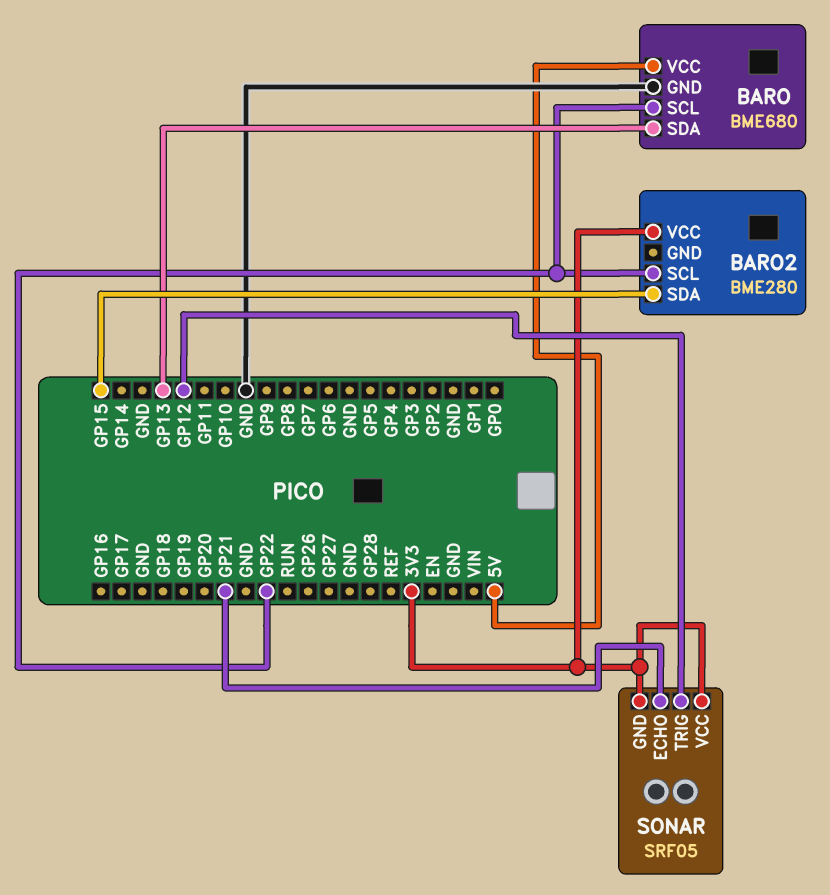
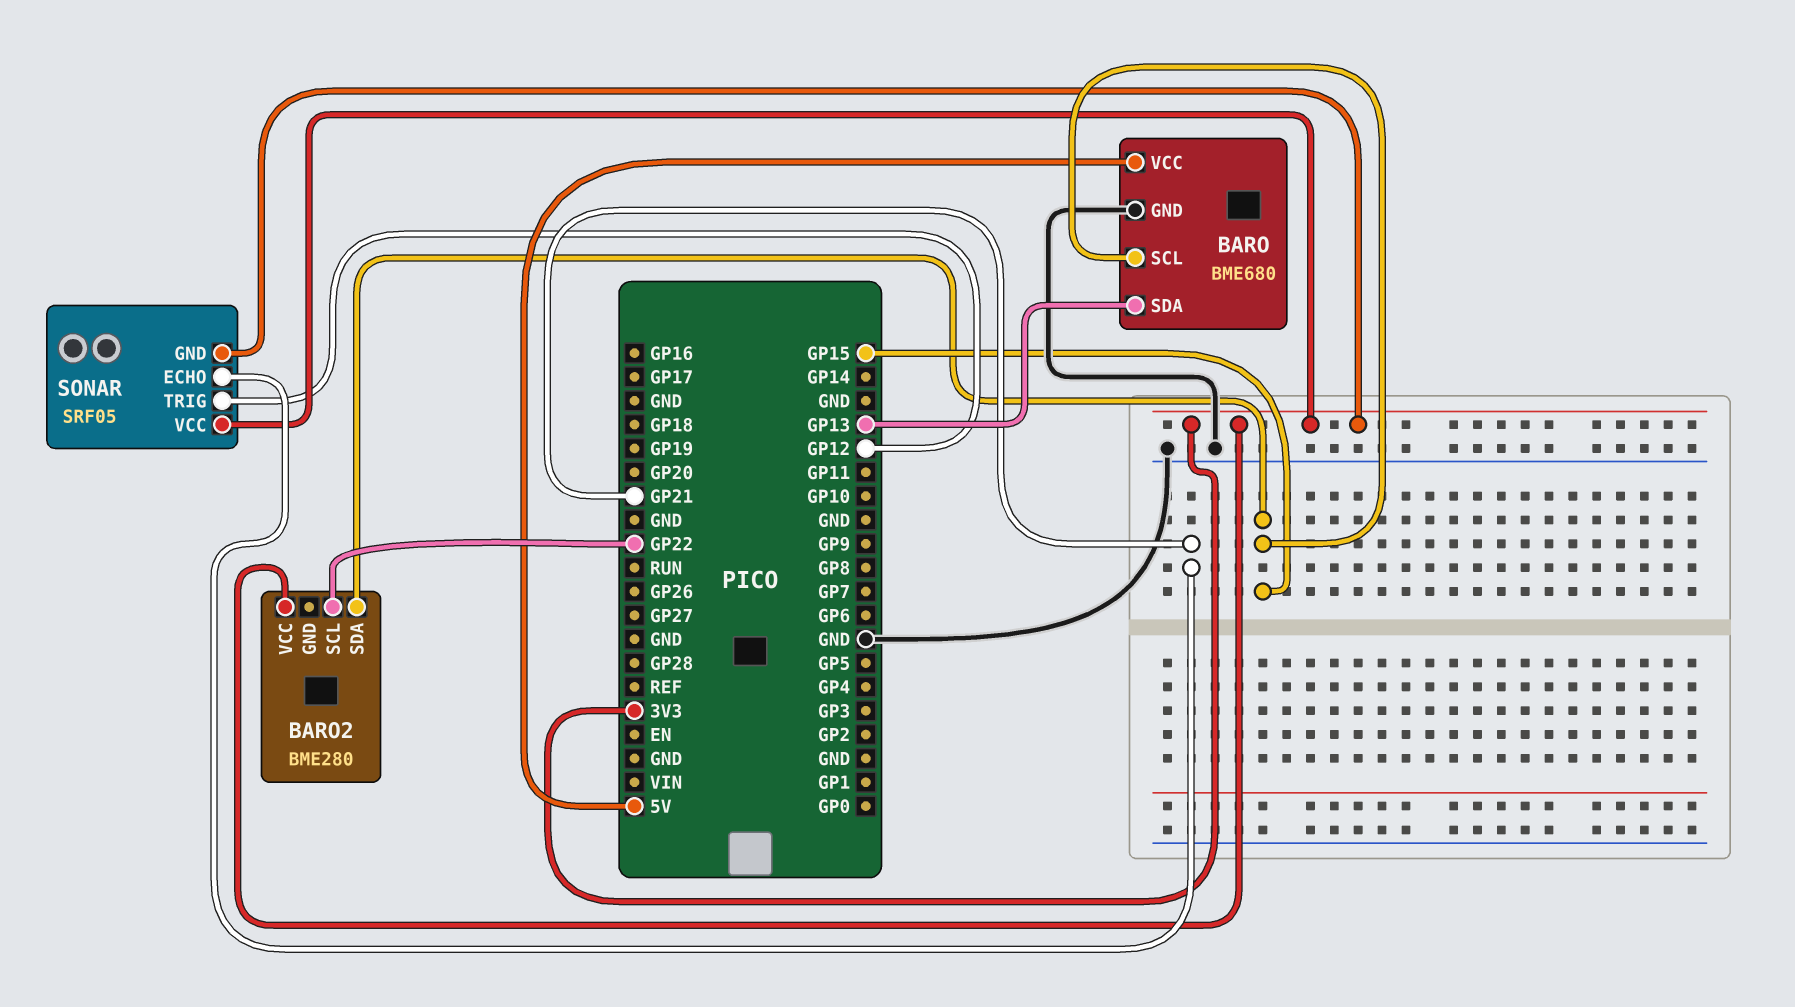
BARO pin SCL: GP22 -> GP15

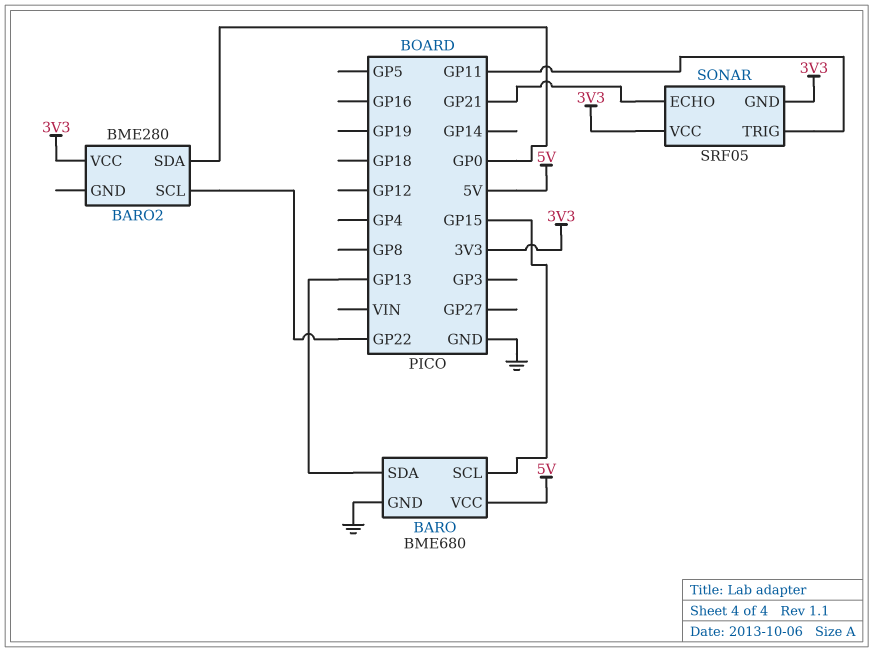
BARO2 pin SDA: GP15 -> GP0
SONAR pin TRIG: GP12 -> GP11

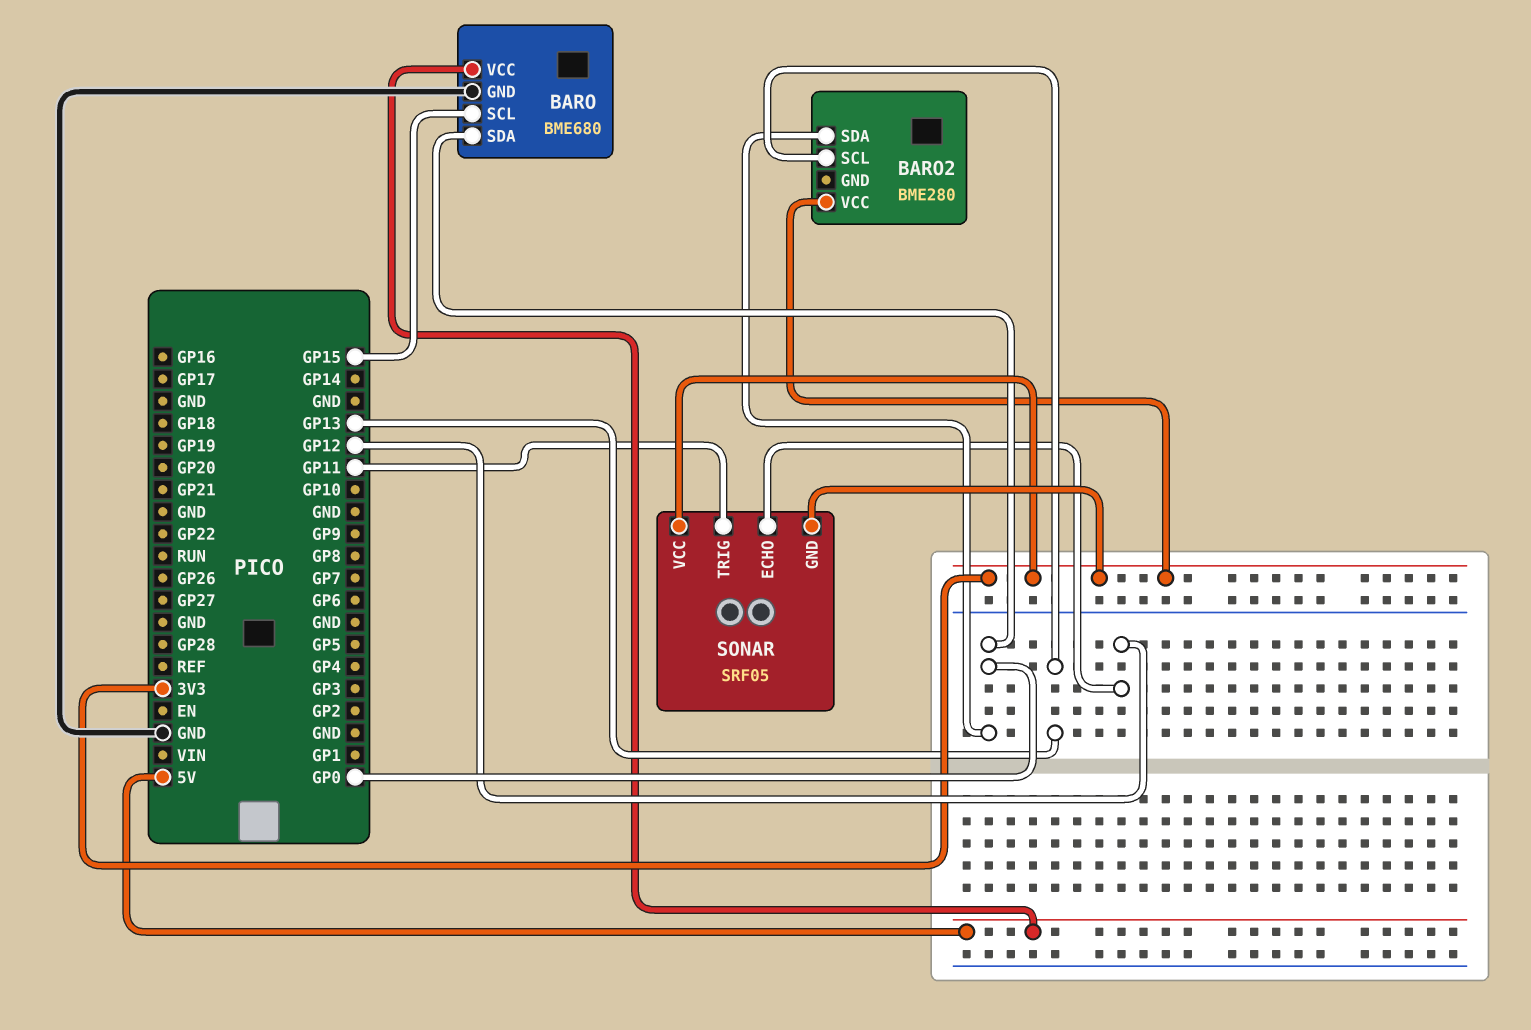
BARO pin SDA: GP13 -> GP0
BARO2 pin SCL: GP22 -> GP13
SONAR pin ECHO: GP21 -> GP12

